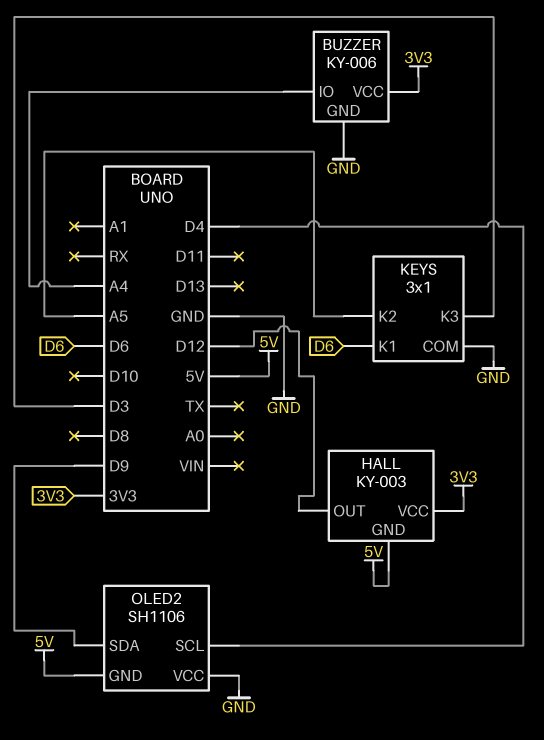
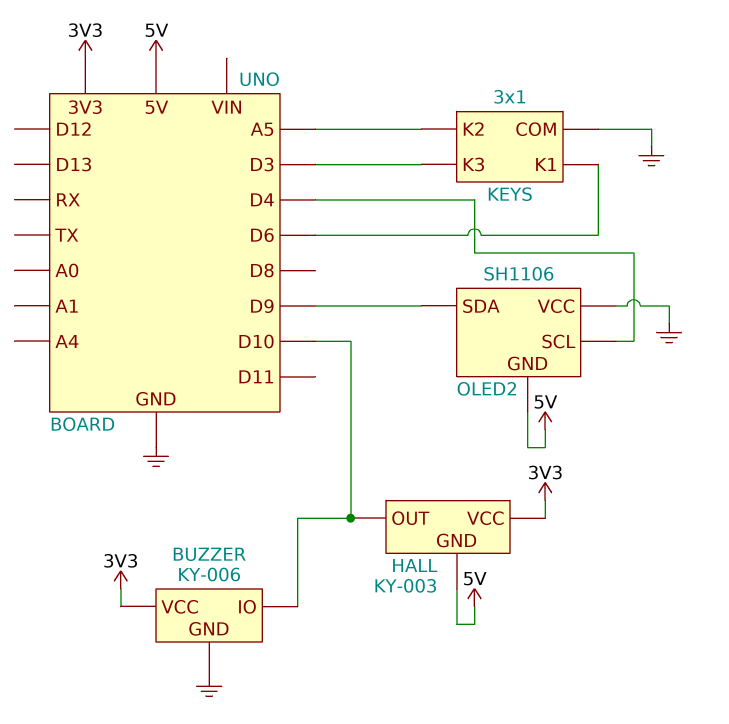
BUZZER pin IO: A4 -> D10
HALL pin OUT: D12 -> D10

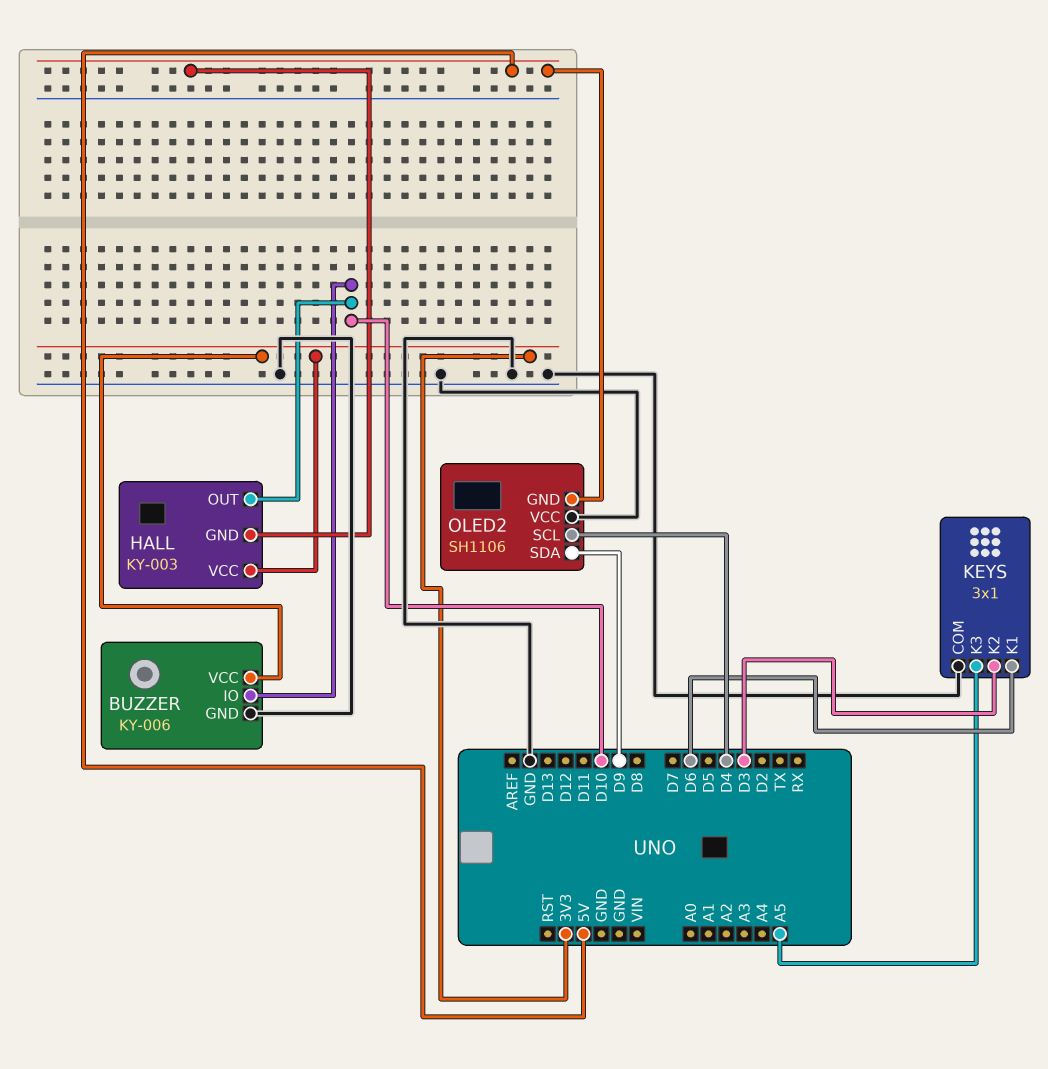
KEYS pin K2: A5 -> D3
KEYS pin K3: D3 -> A5

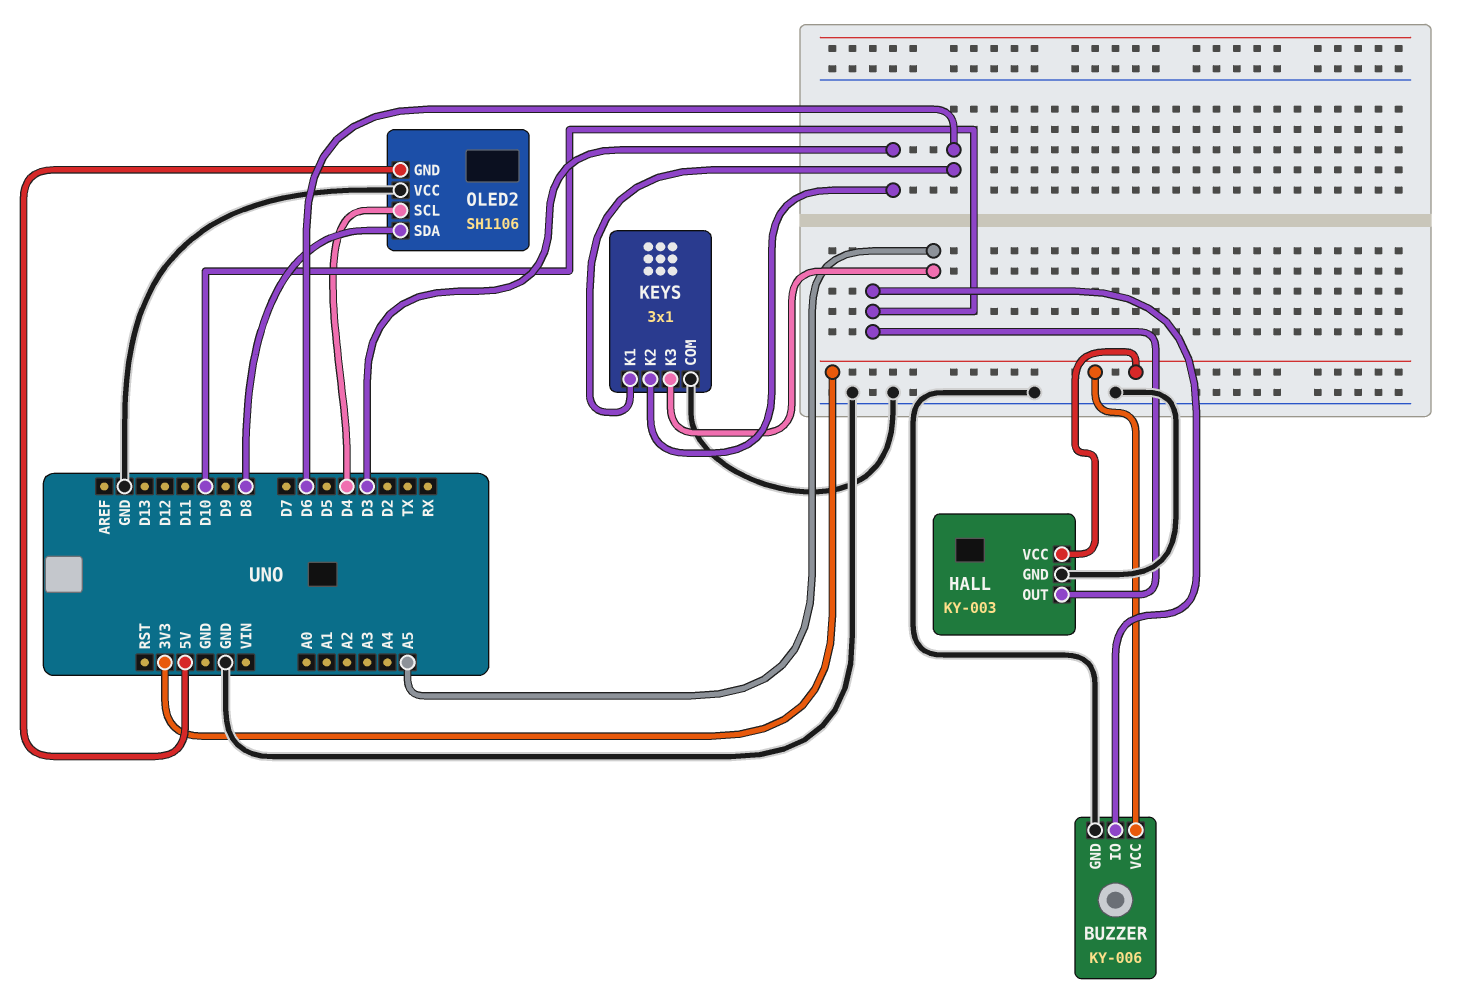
HALL pin GND: 5V -> GND
OLED2 pin SDA: D9 -> D8

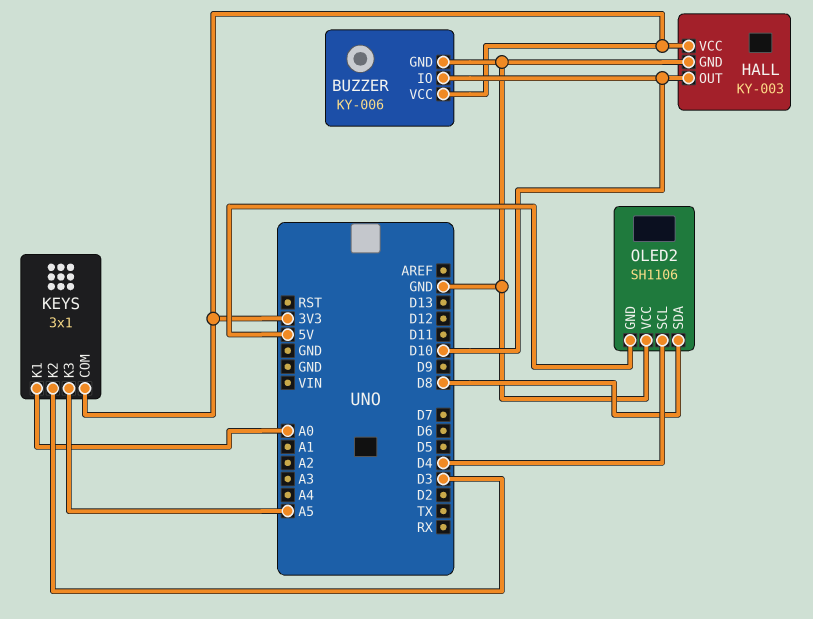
KEYS pin COM: GND -> 3V3
KEYS pin K1: D6 -> A0

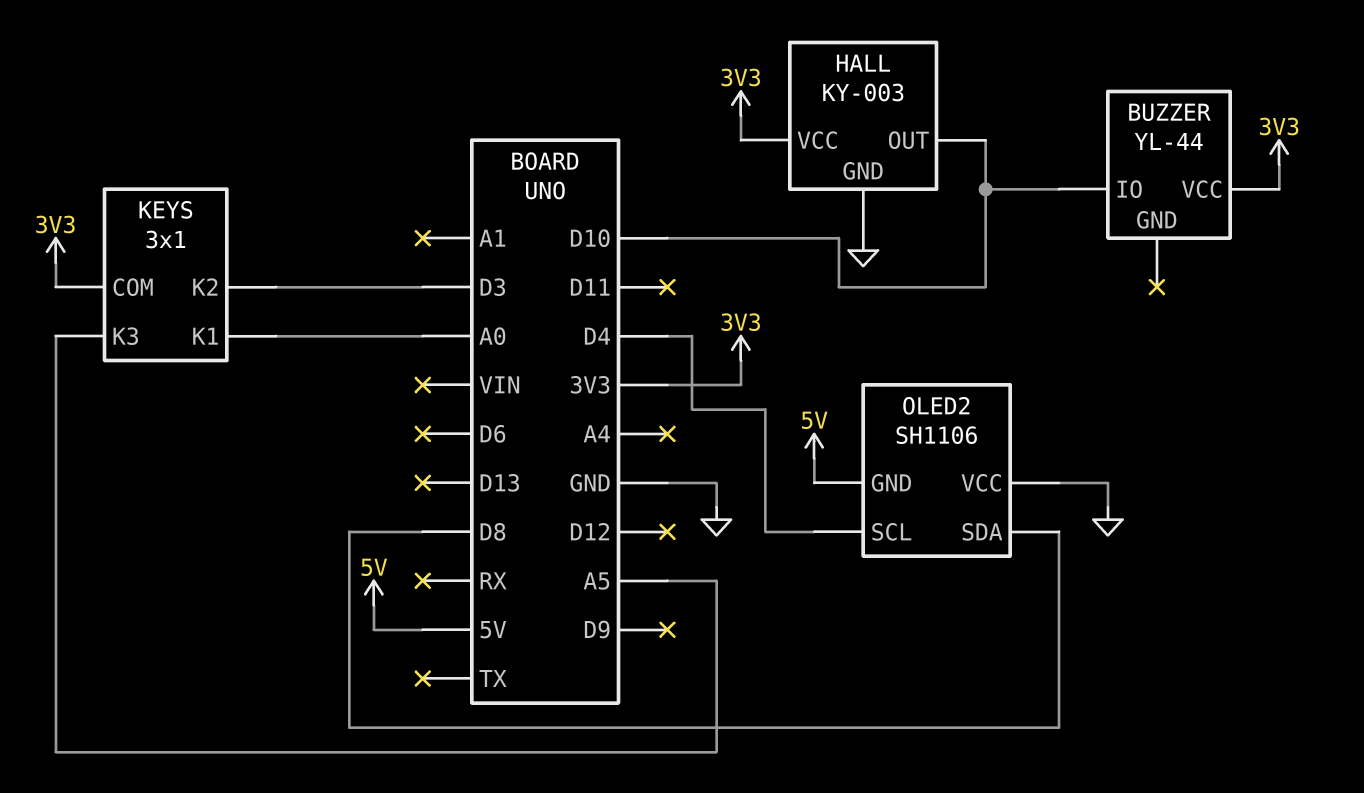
BUZZER: KY-006 -> YL-44
BUZZER pin GND: GND -> none

